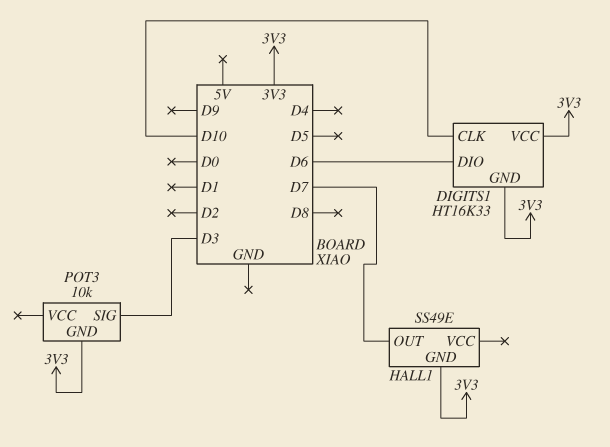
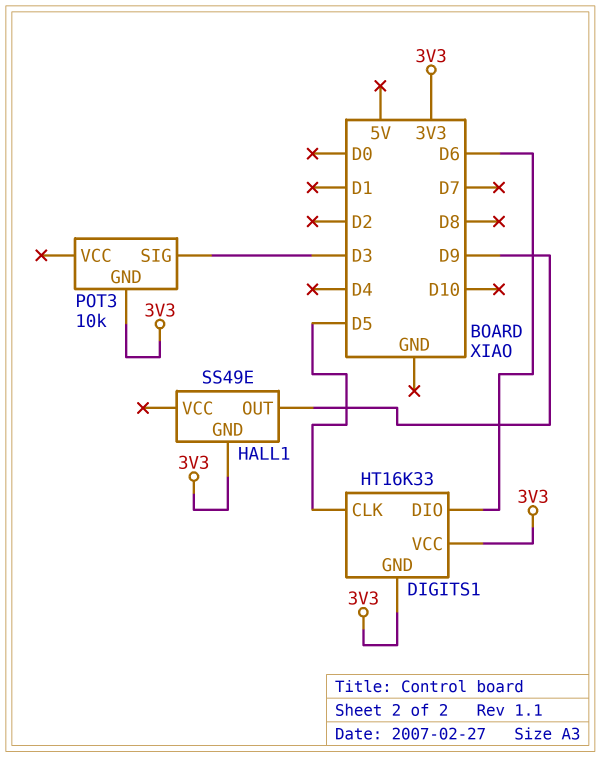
DIGITS1 pin CLK: D10 -> D5
HALL1 pin OUT: D7 -> D9

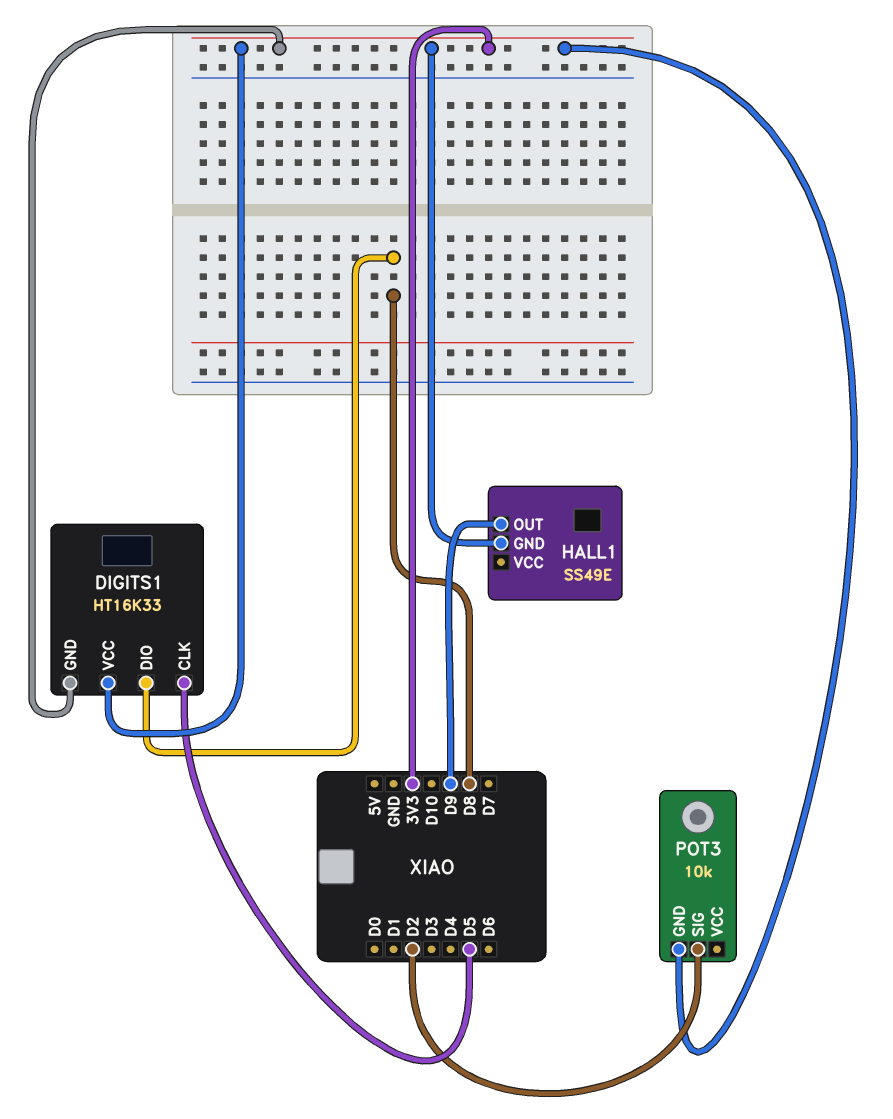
DIGITS1 pin DIO: D6 -> D8
POT3 pin SIG: D3 -> D2

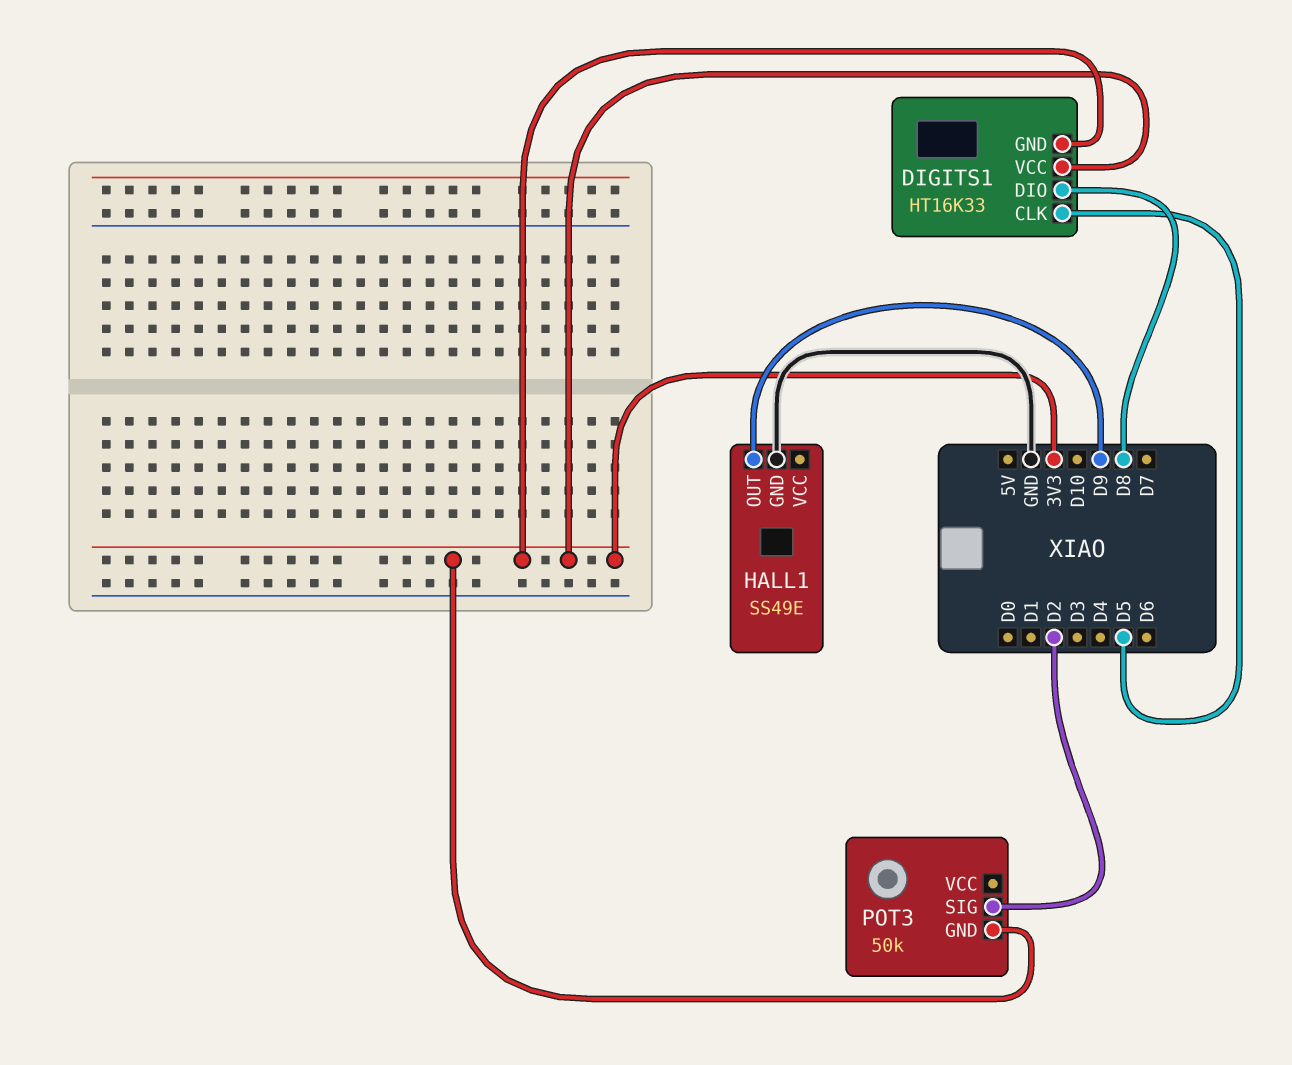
HALL1 pin GND: 3V3 -> GND
POT3: 10k -> 50k

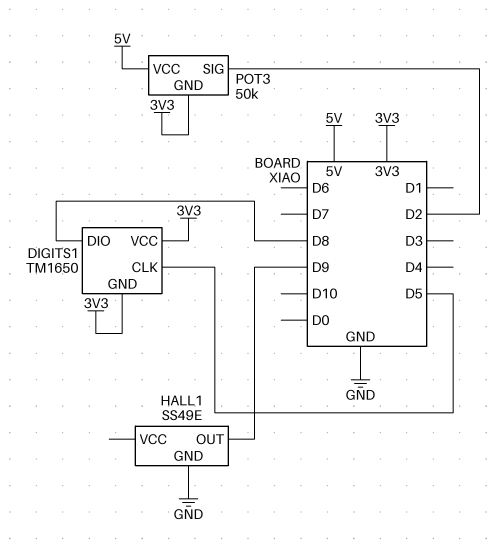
DIGITS1: HT16K33 -> TM1650
POT3 pin VCC: none -> 5V

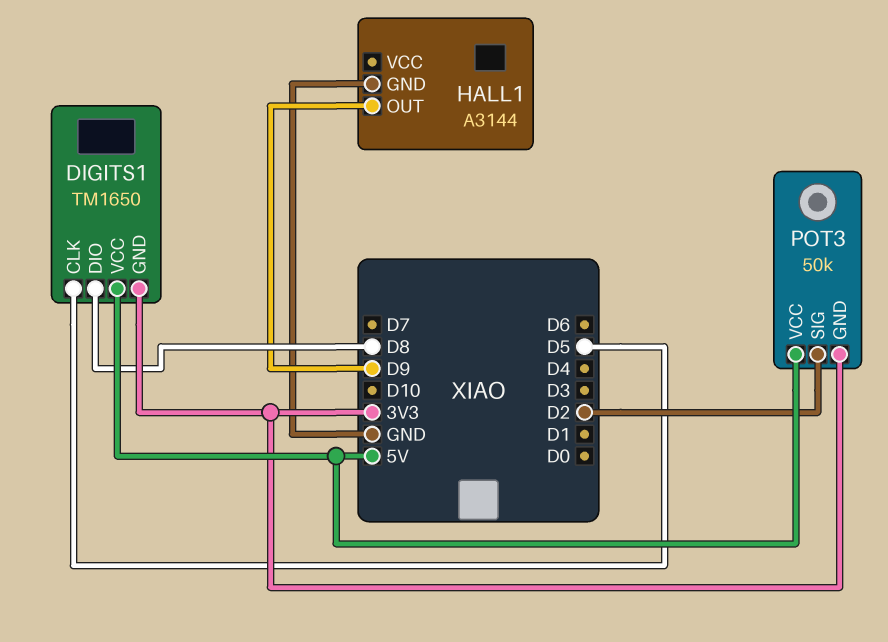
DIGITS1 pin VCC: 3V3 -> 5V
HALL1: SS49E -> A3144

